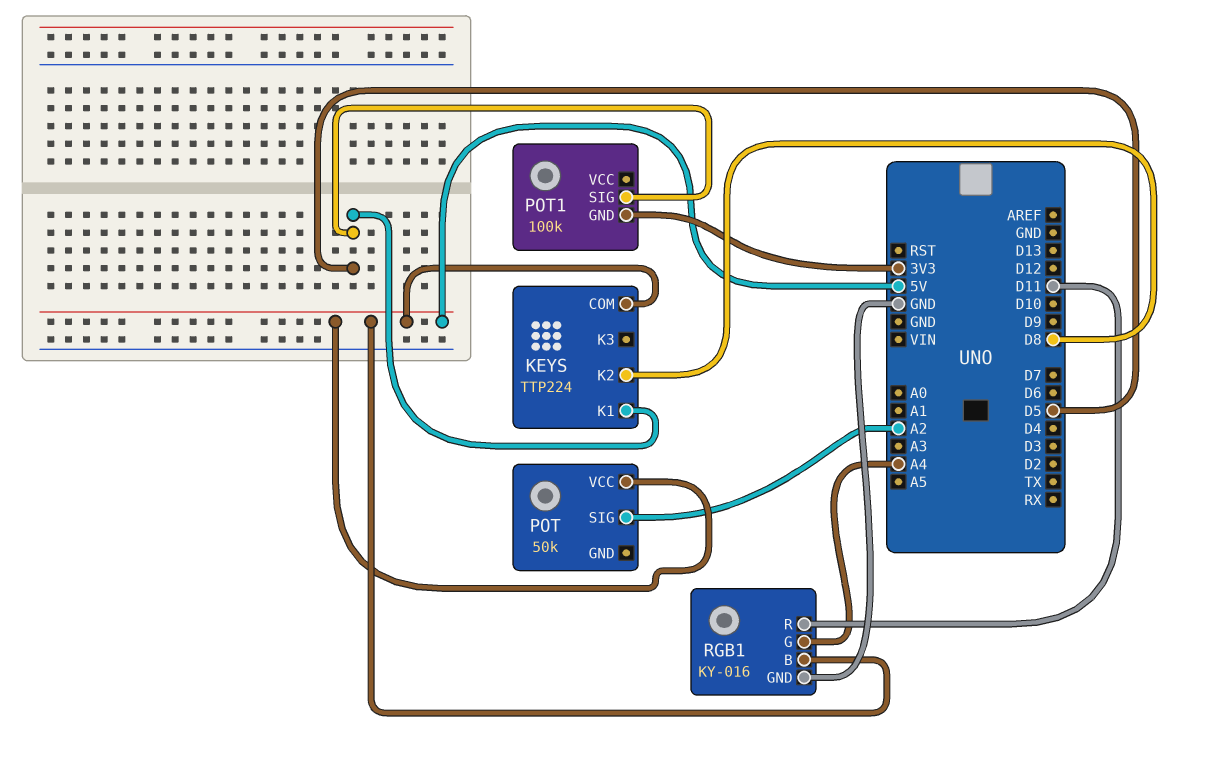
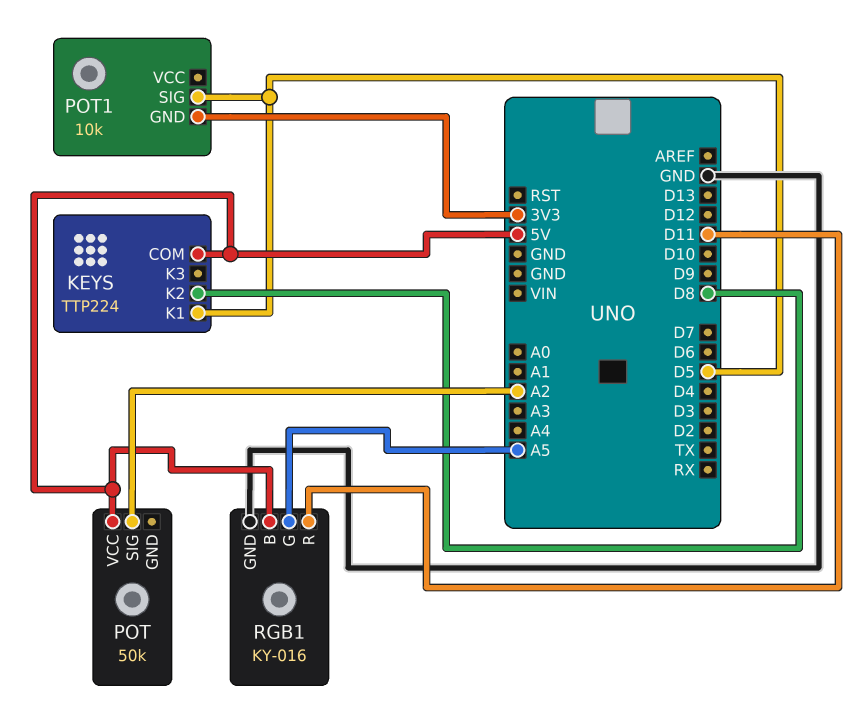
POT1: 100k -> 10k
RGB1 pin G: A4 -> A5

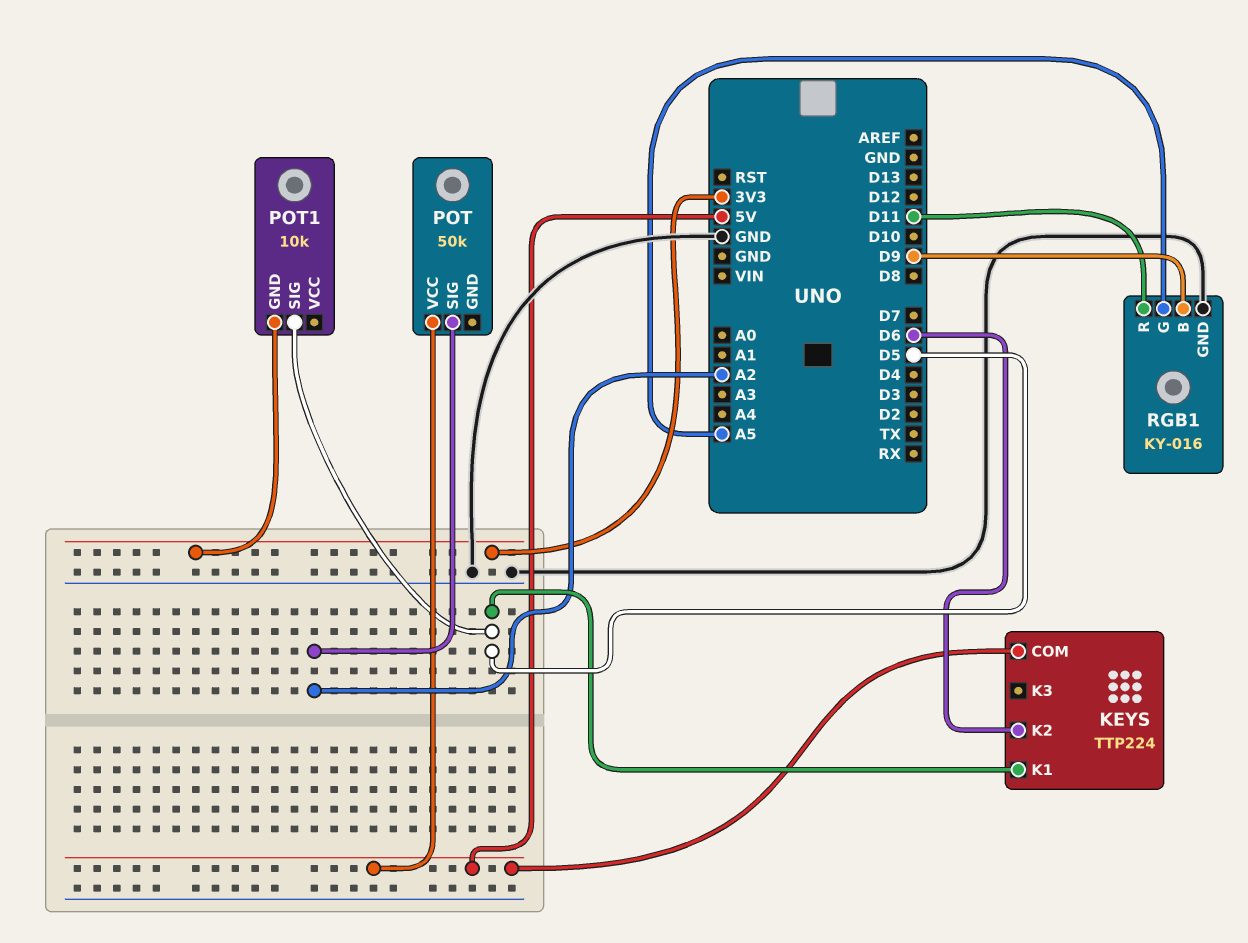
KEYS pin K2: D8 -> D6
RGB1 pin B: 5V -> D9

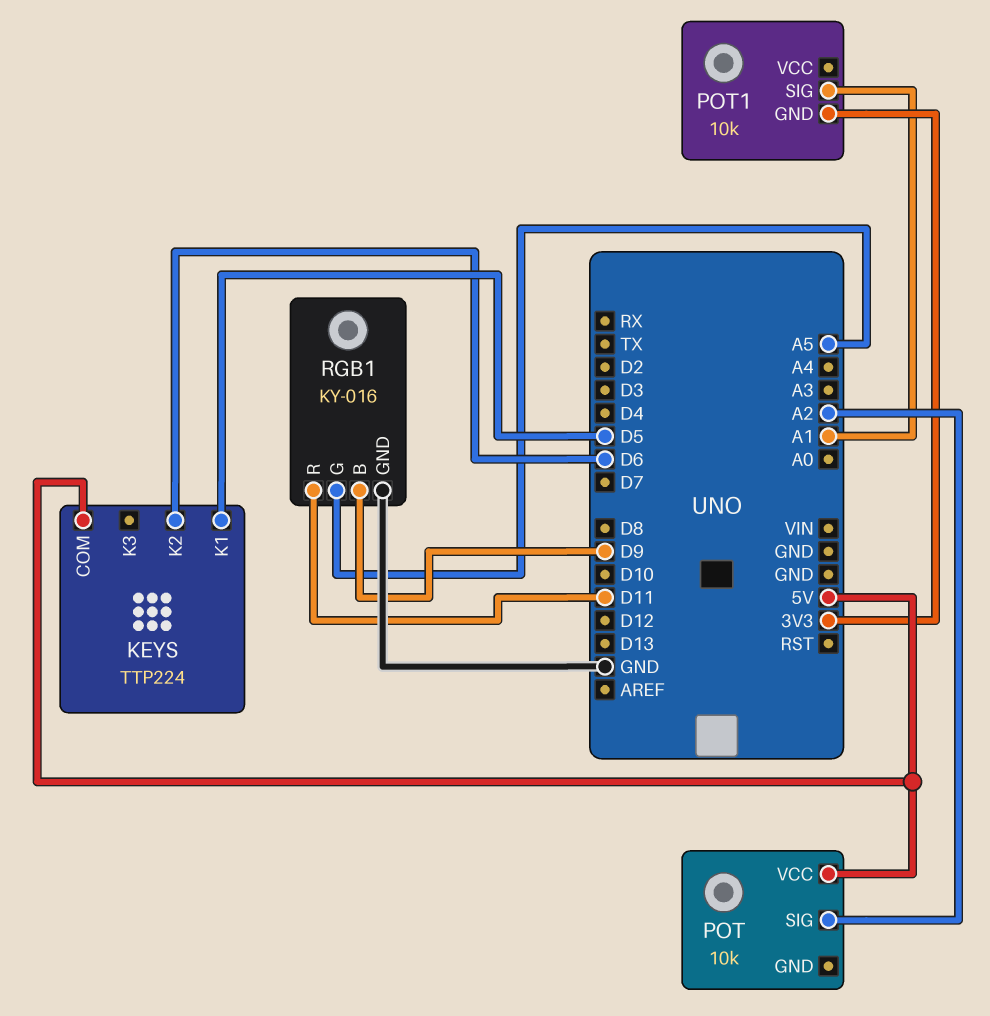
POT: 50k -> 10k
POT1 pin SIG: D5 -> A1

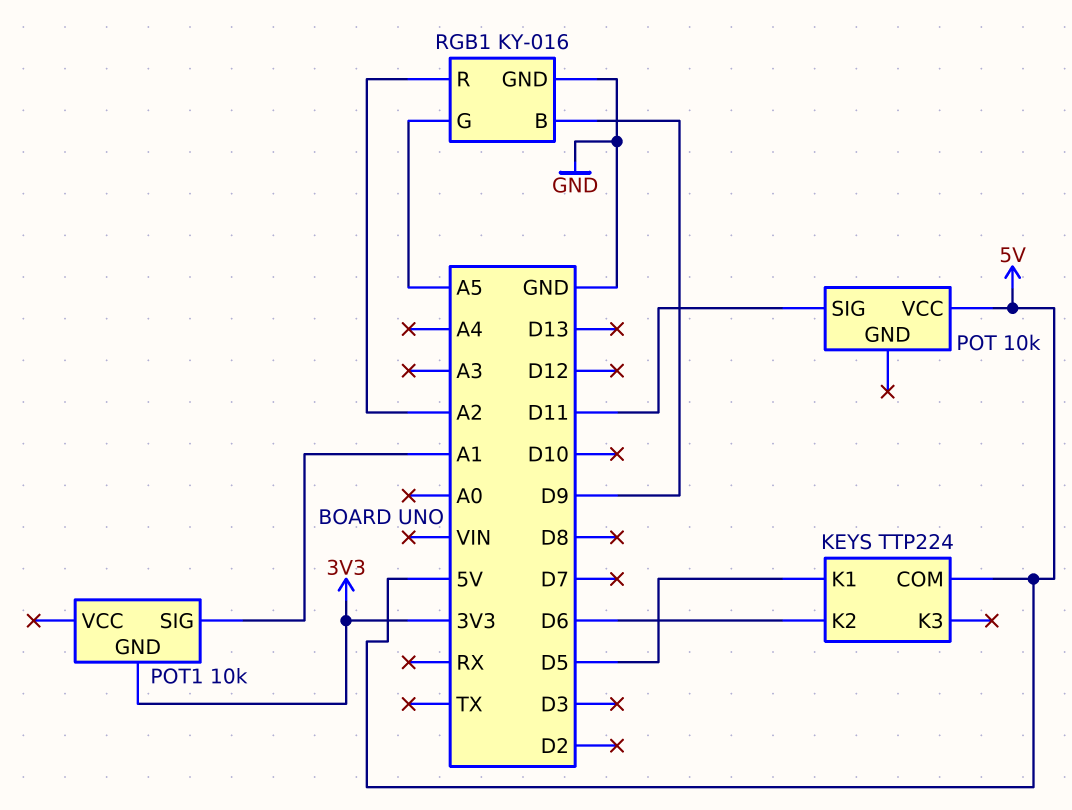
POT pin SIG: A2 -> D11
RGB1 pin R: D11 -> A2

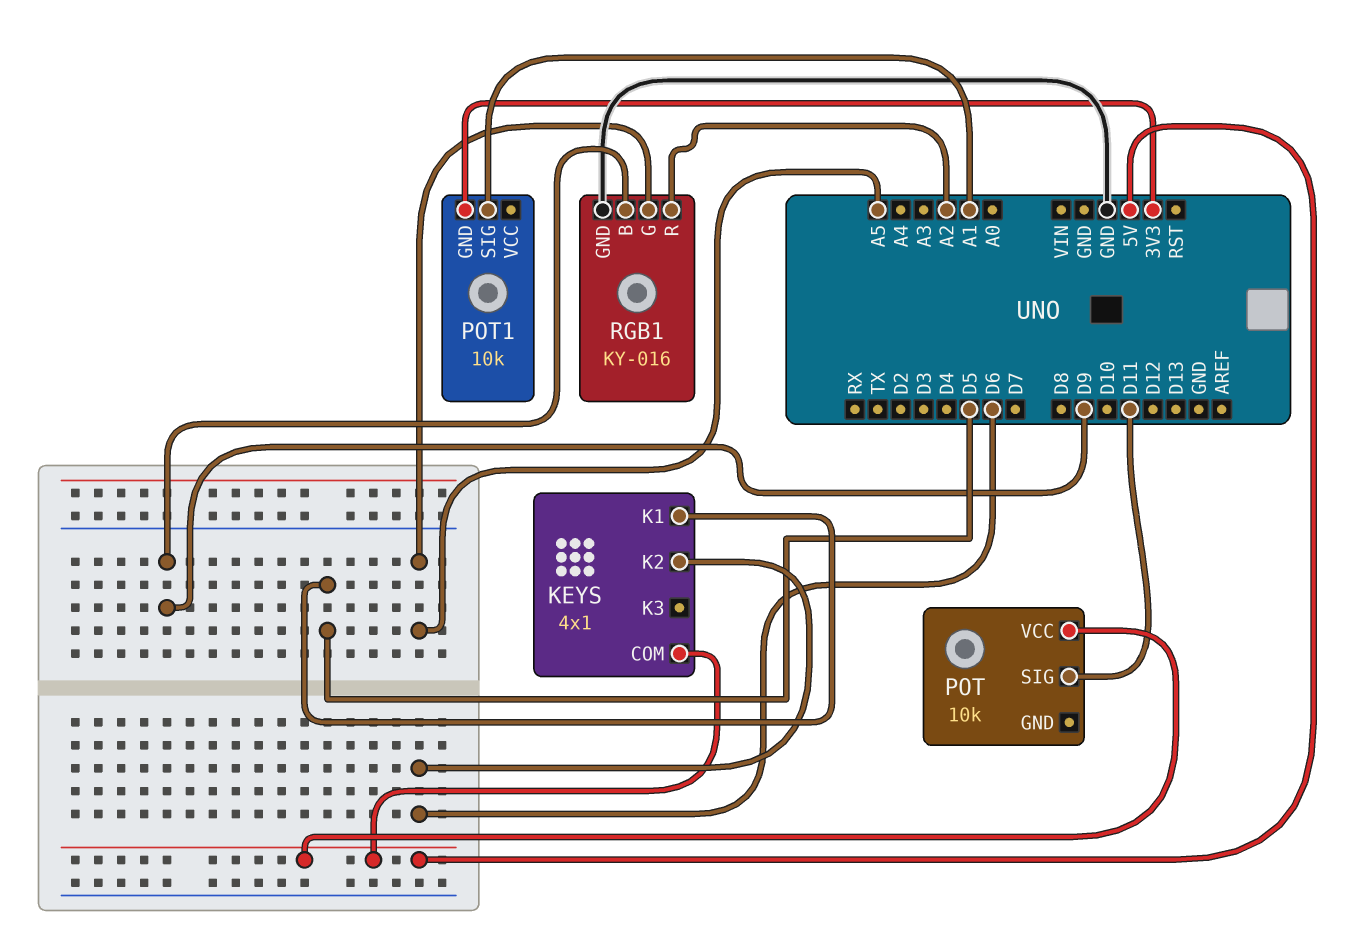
KEYS: TTP224 -> 4x1

